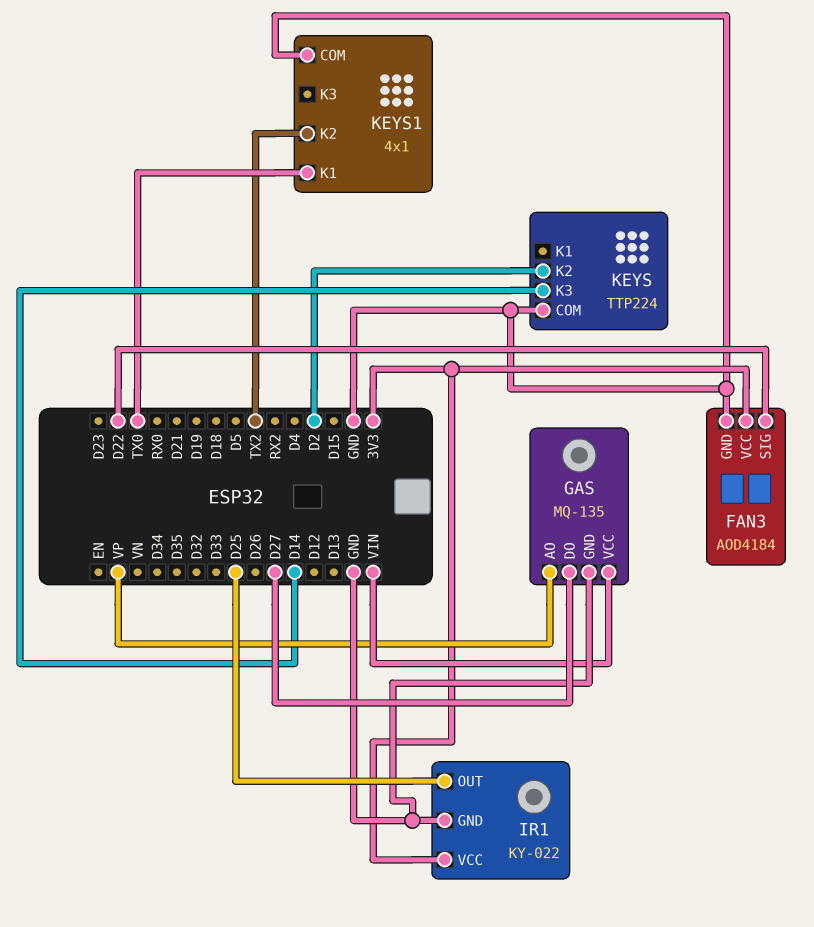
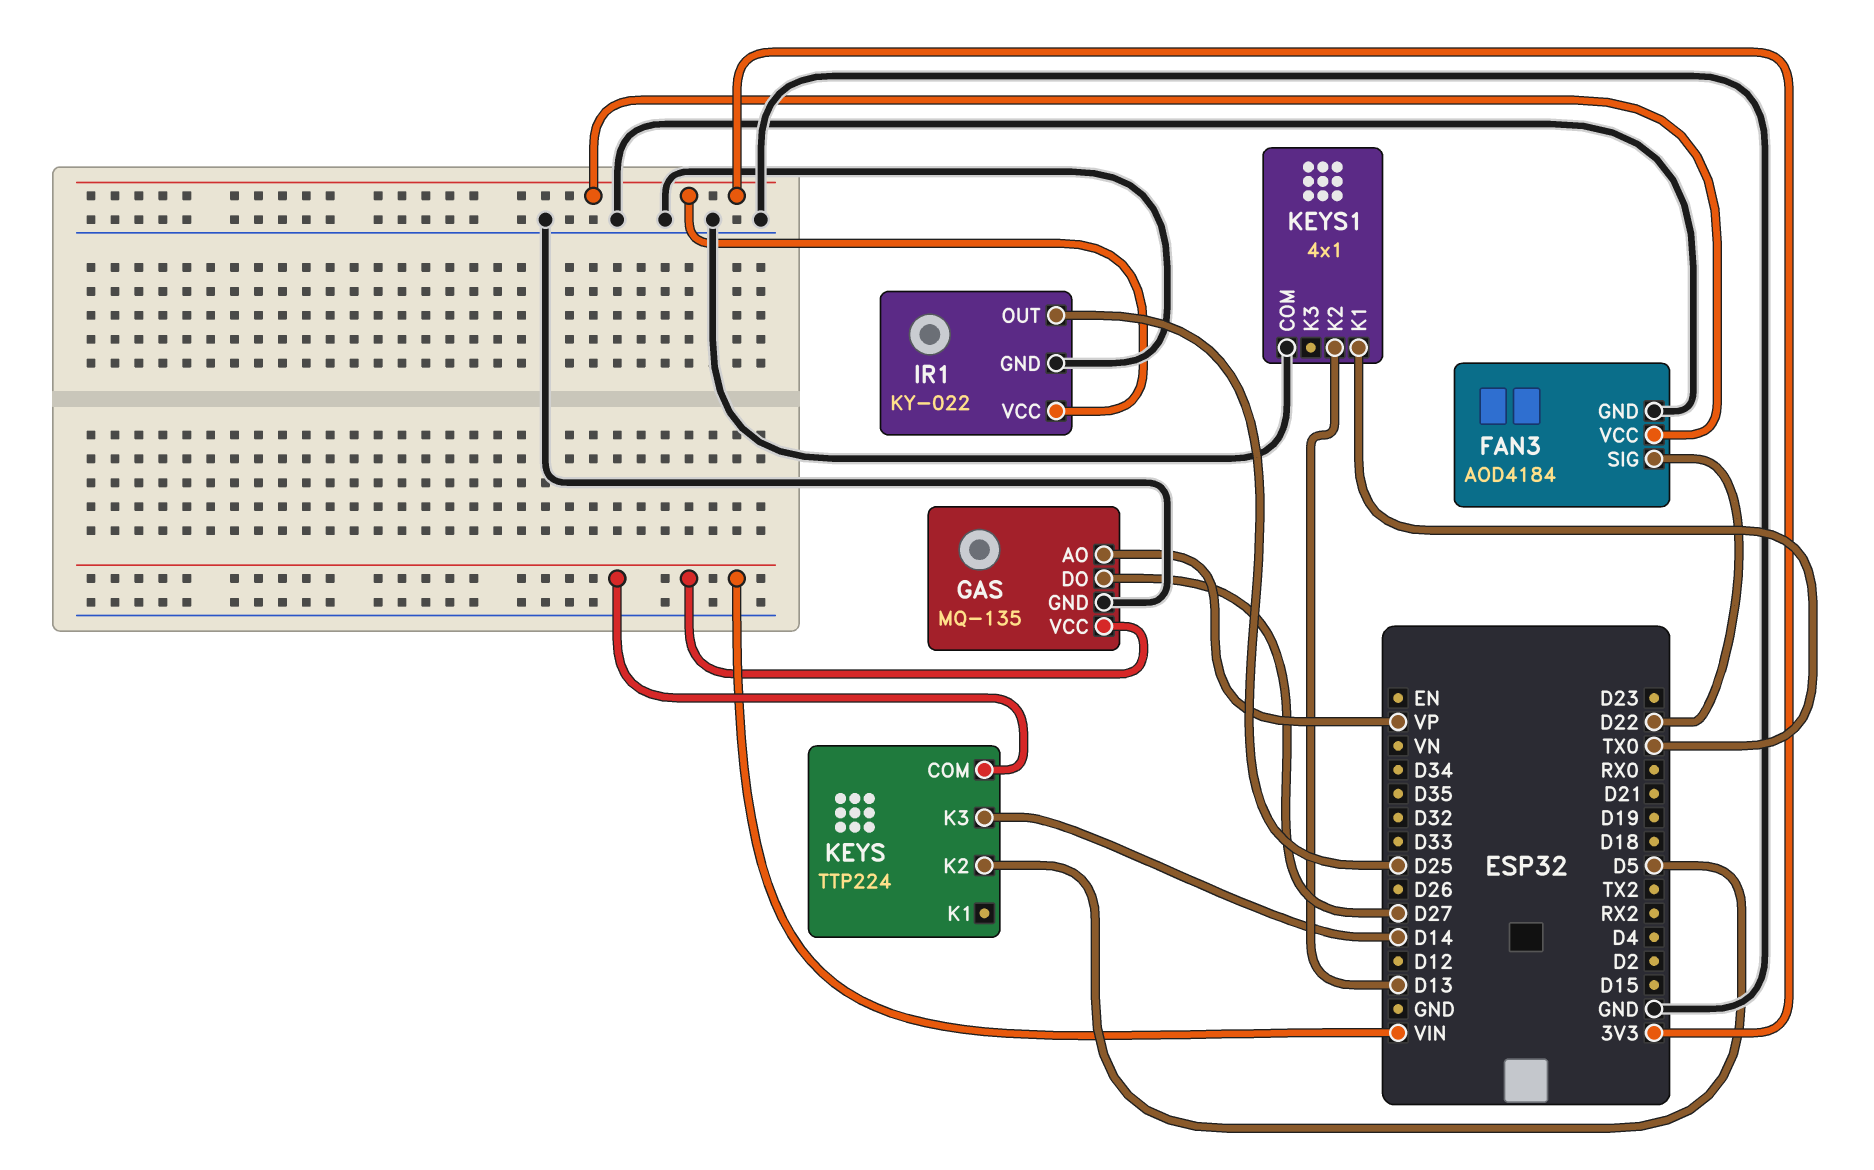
KEYS pin COM: GND -> VIN
KEYS pin K2: D2 -> D5
KEYS1 pin K2: TX2 -> D13

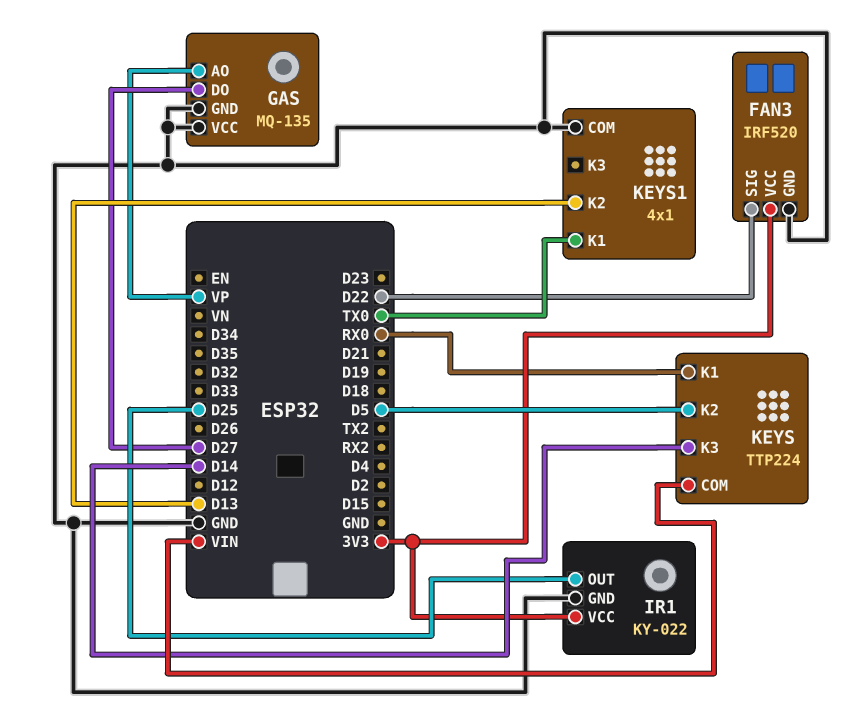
FAN3: AOD4184 -> IRF520
GAS pin VCC: VIN -> GND
KEYS pin K1: none -> RX0

